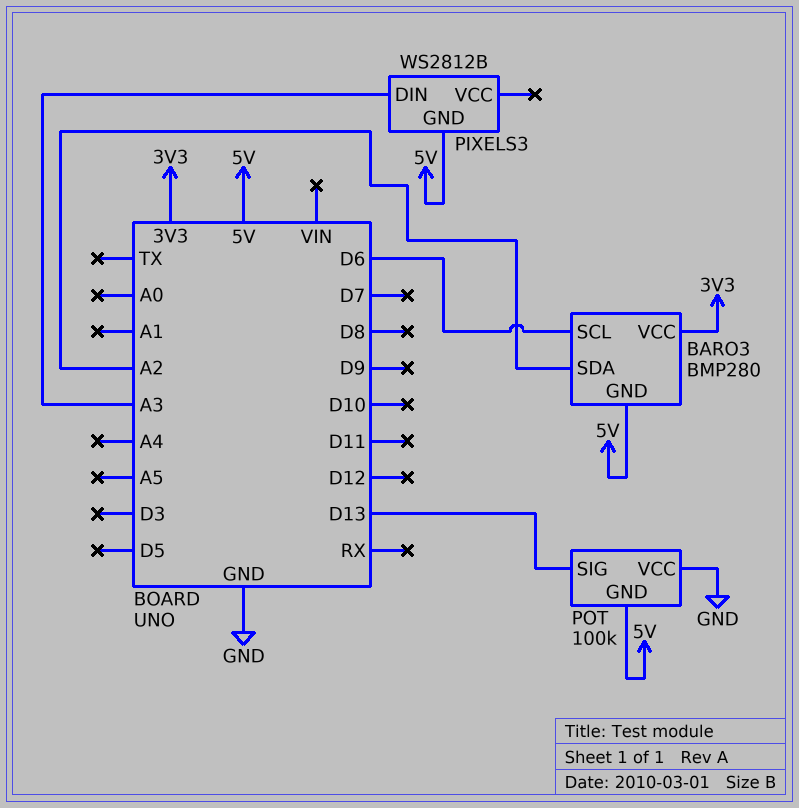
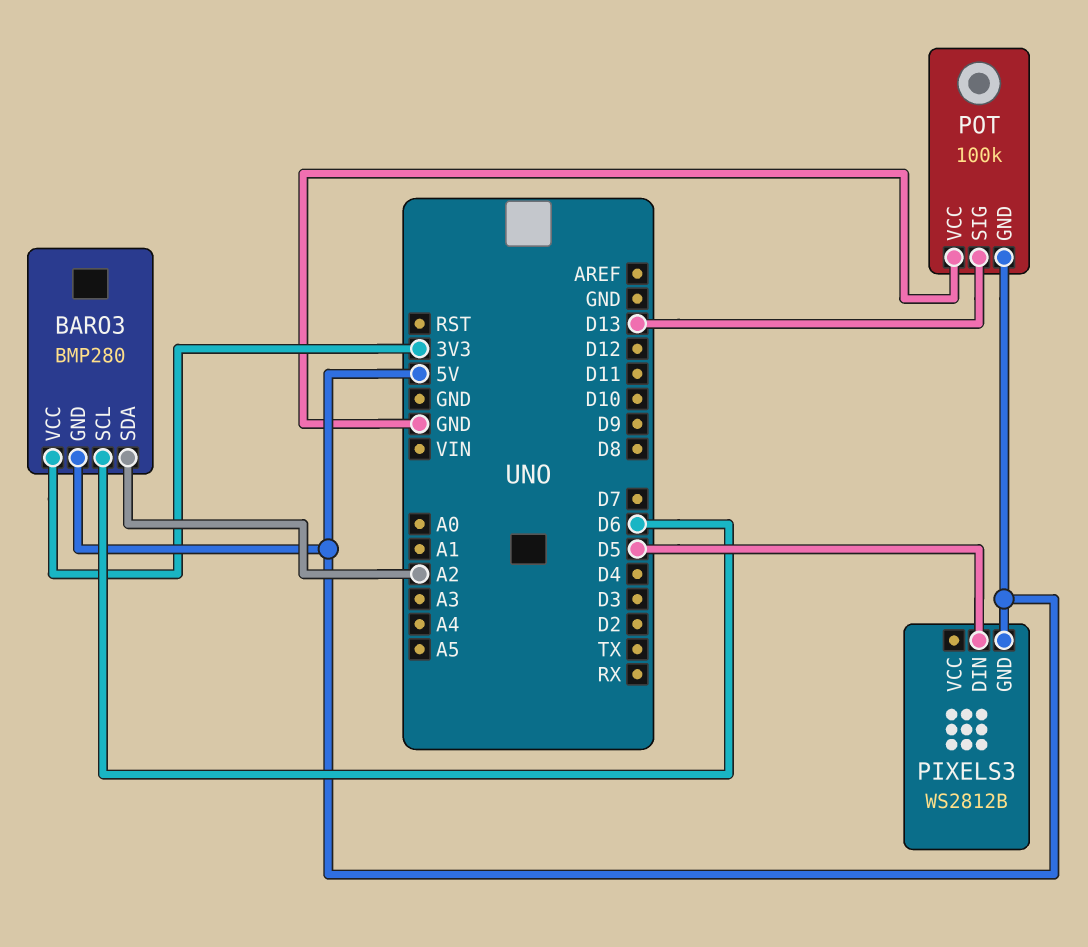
PIXELS3 pin DIN: A3 -> D5

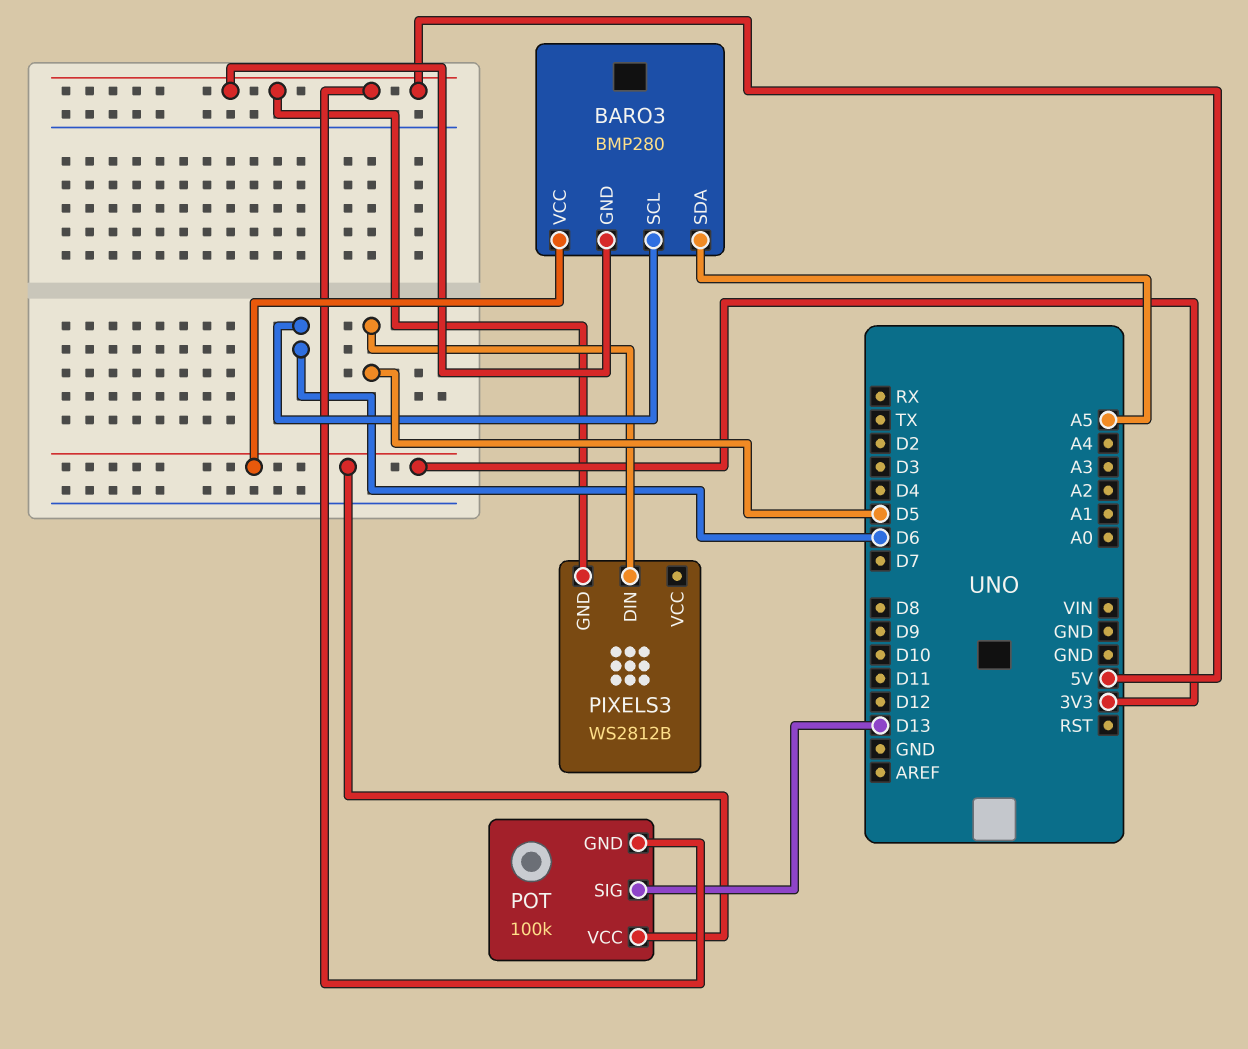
BARO3 pin SDA: A2 -> A5
POT pin VCC: GND -> 3V3

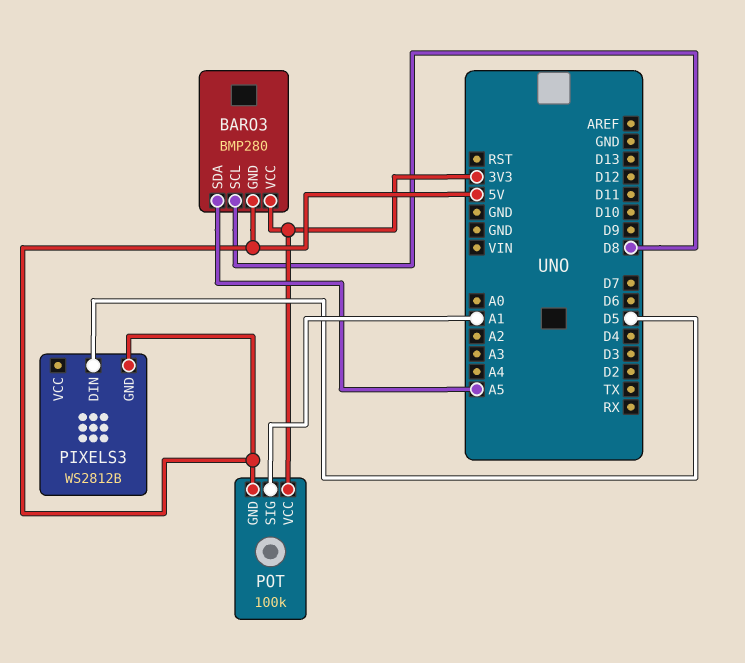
BARO3 pin SCL: D6 -> D8
POT pin SIG: D13 -> A1

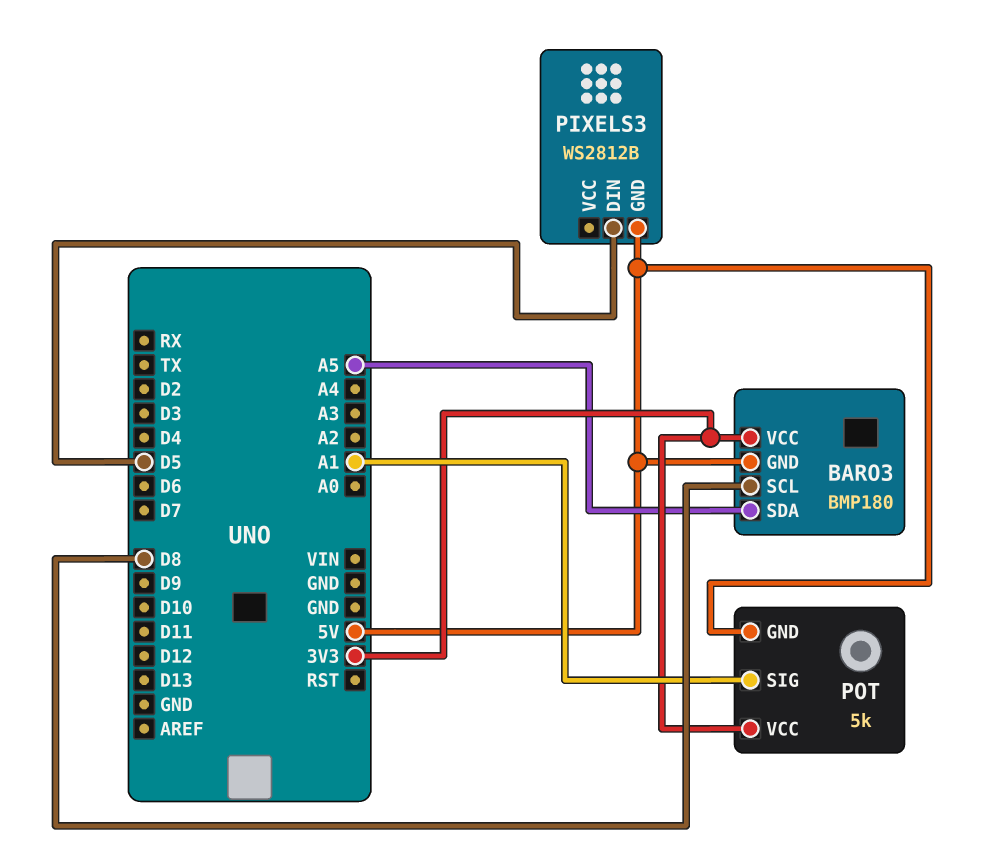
BARO3: BMP280 -> BMP180
POT: 100k -> 5k

